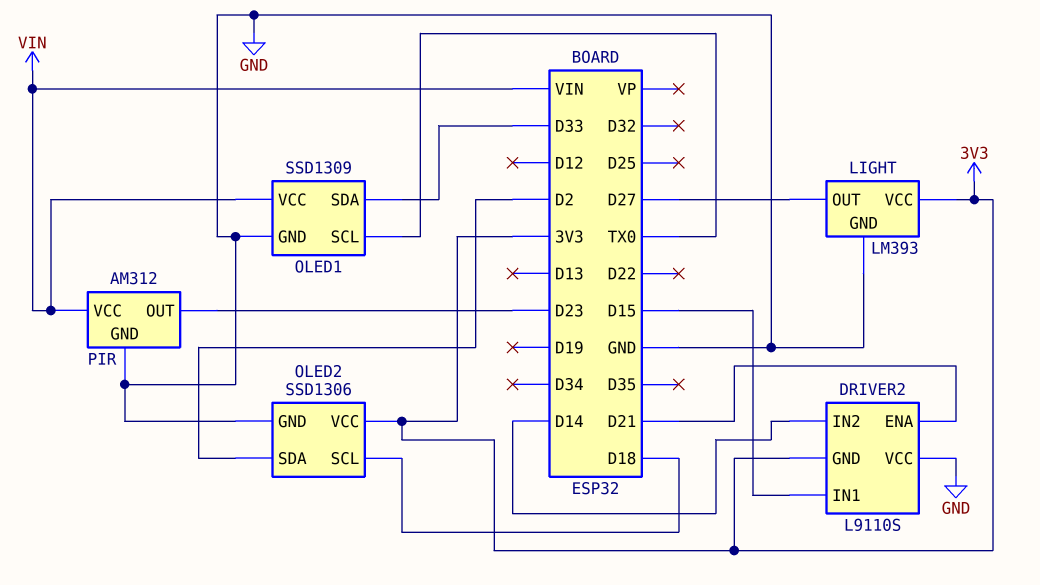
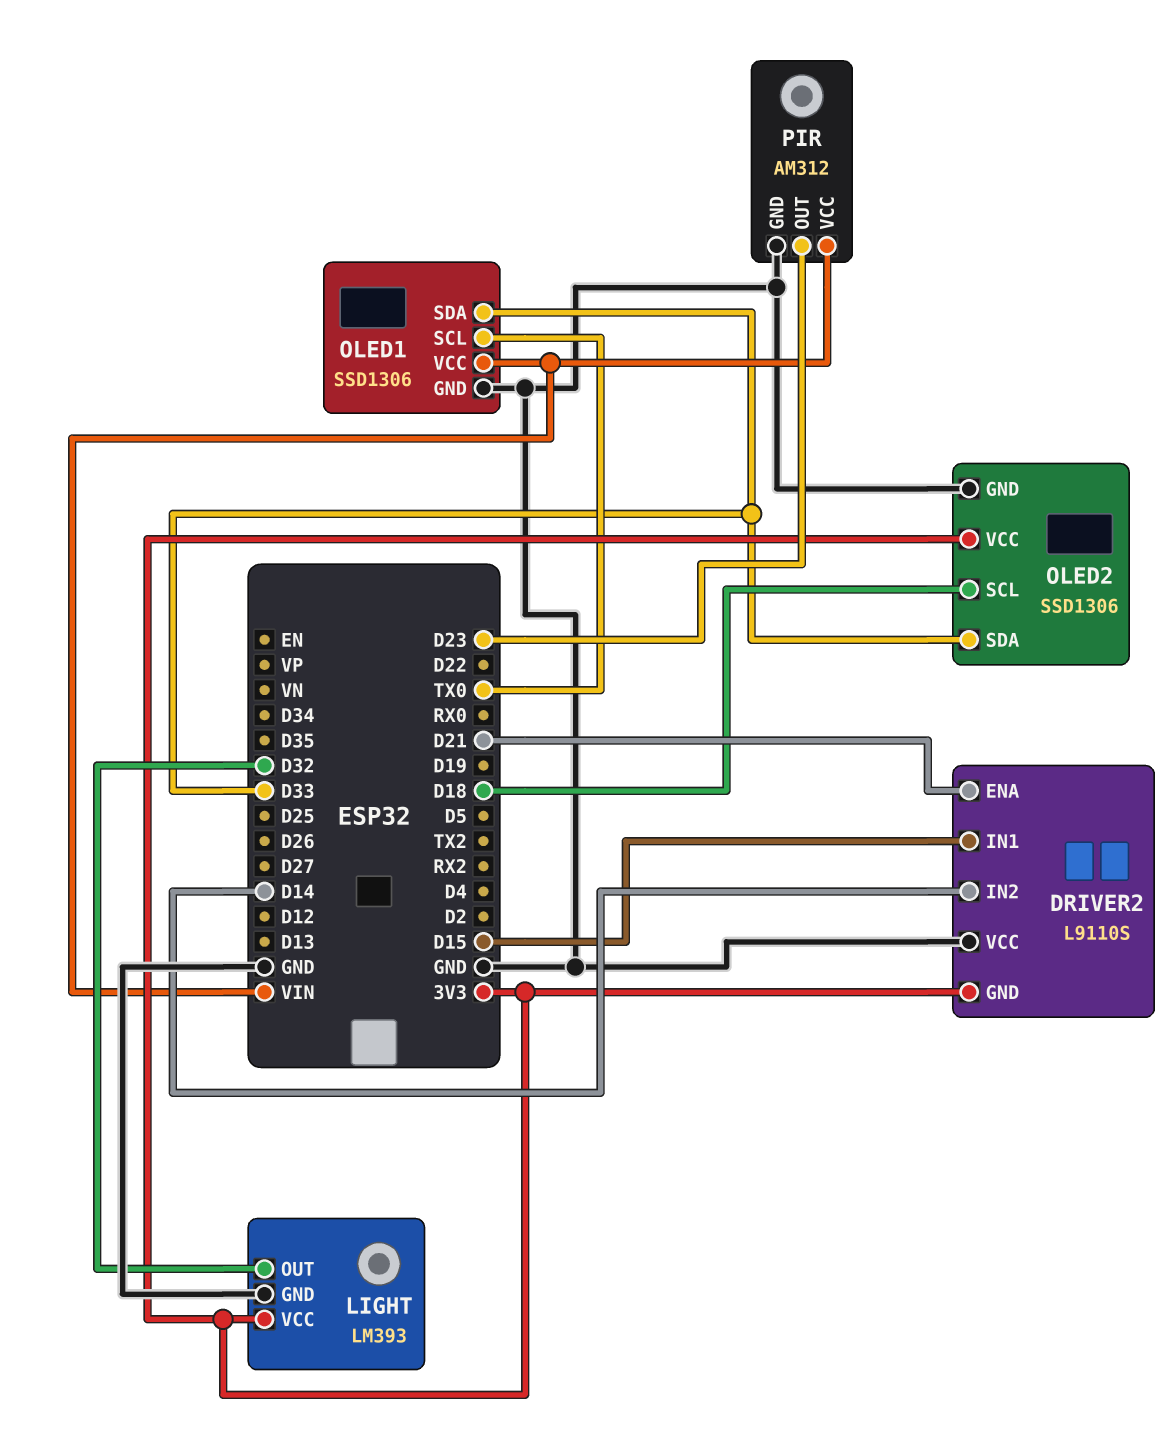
LIGHT pin OUT: D27 -> D32
OLED1: SSD1309 -> SSD1306
OLED2 pin SDA: D2 -> D33

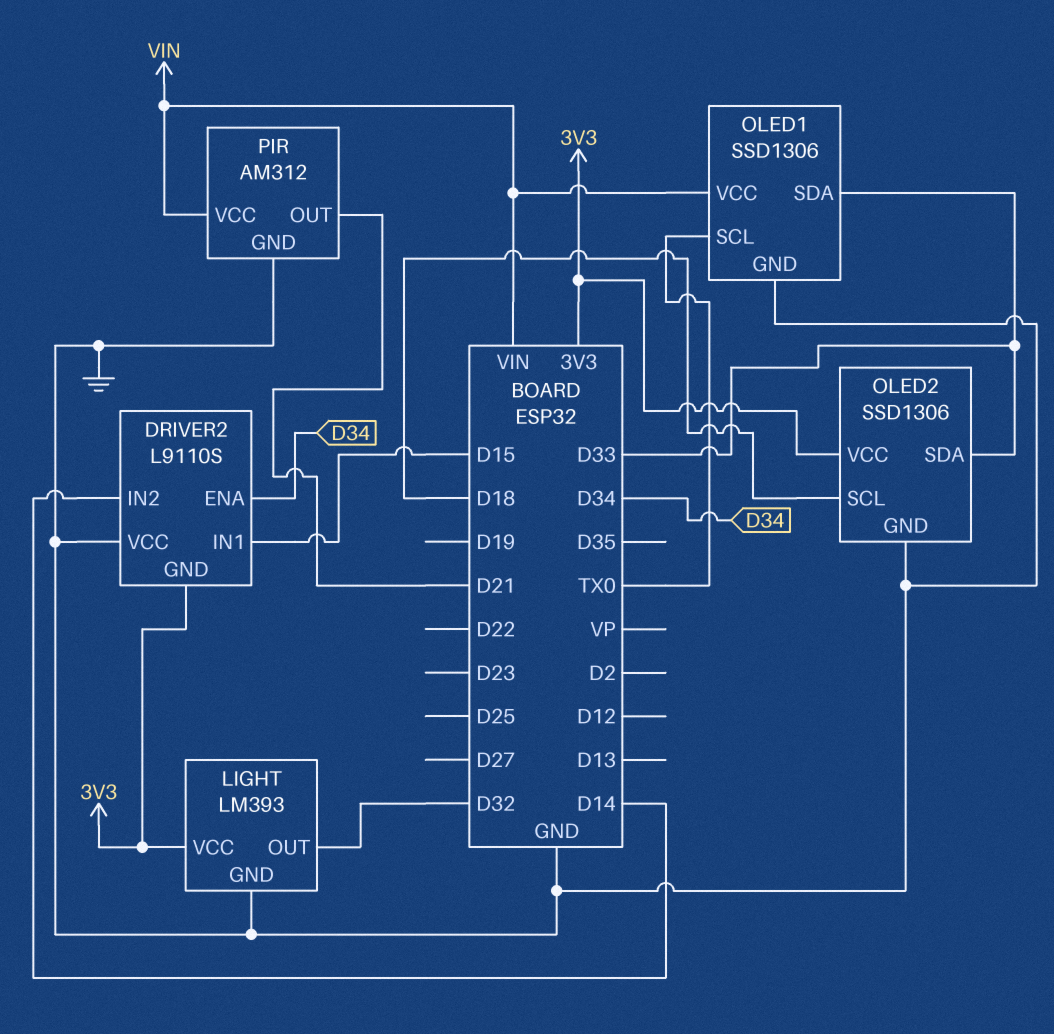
DRIVER2 pin ENA: D21 -> D34
PIR pin OUT: D23 -> D21

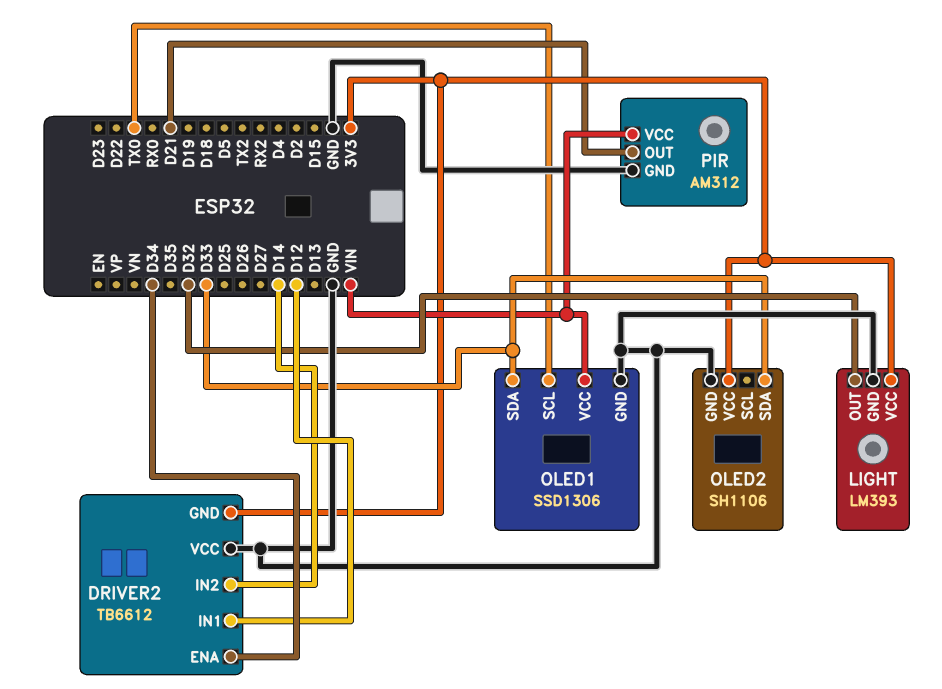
DRIVER2: L9110S -> TB6612
DRIVER2 pin IN1: D15 -> D12
OLED2: SSD1306 -> SH1106
OLED2 pin SCL: D18 -> none

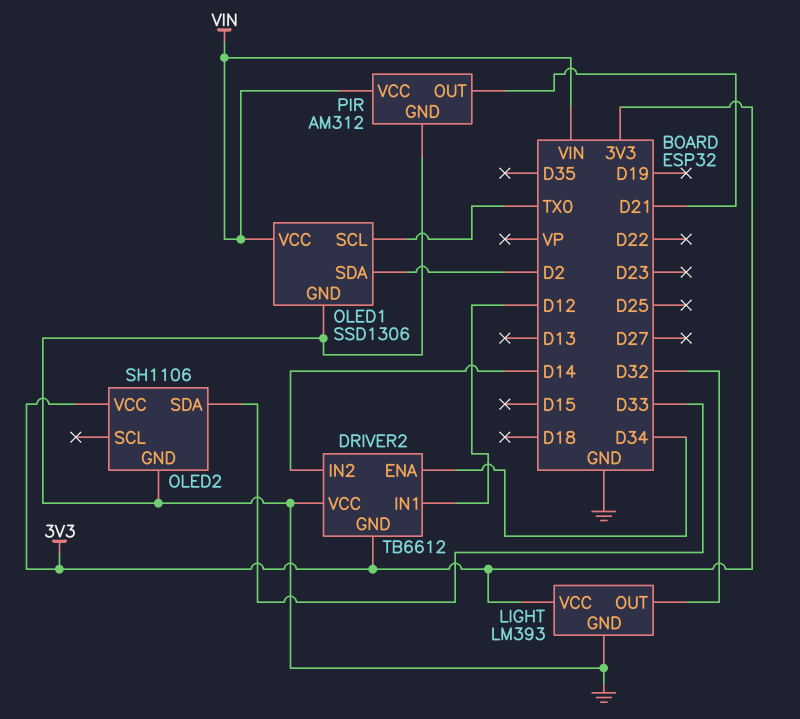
OLED1 pin SDA: D33 -> D2

